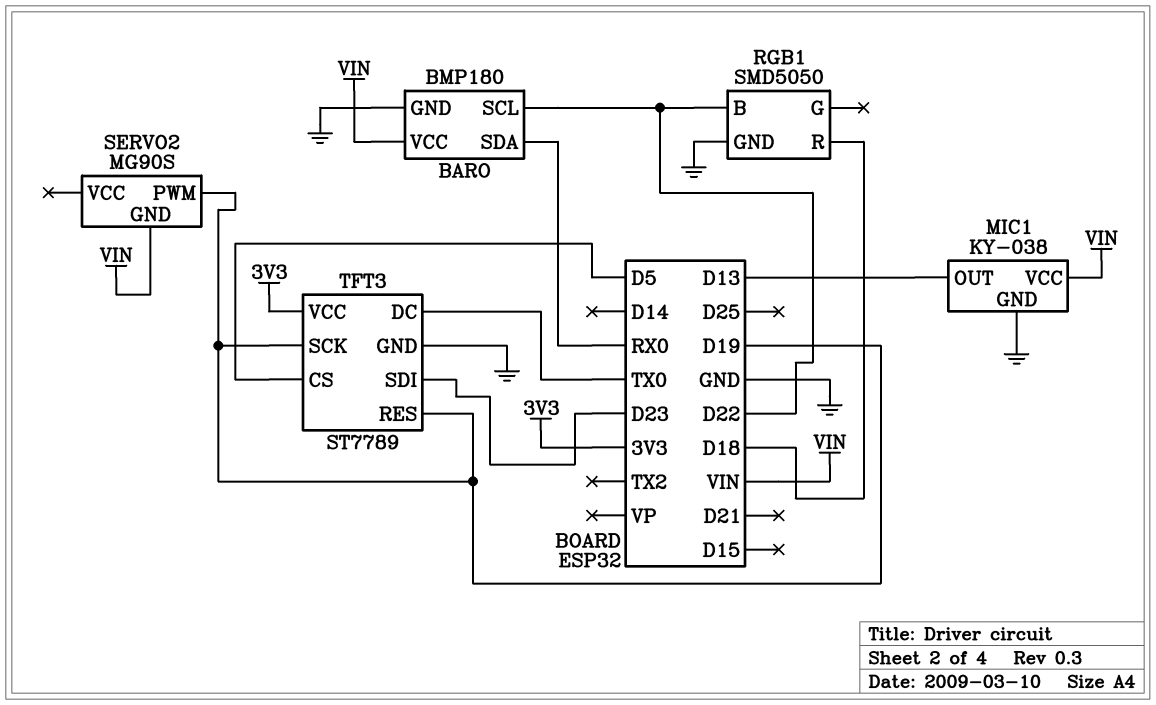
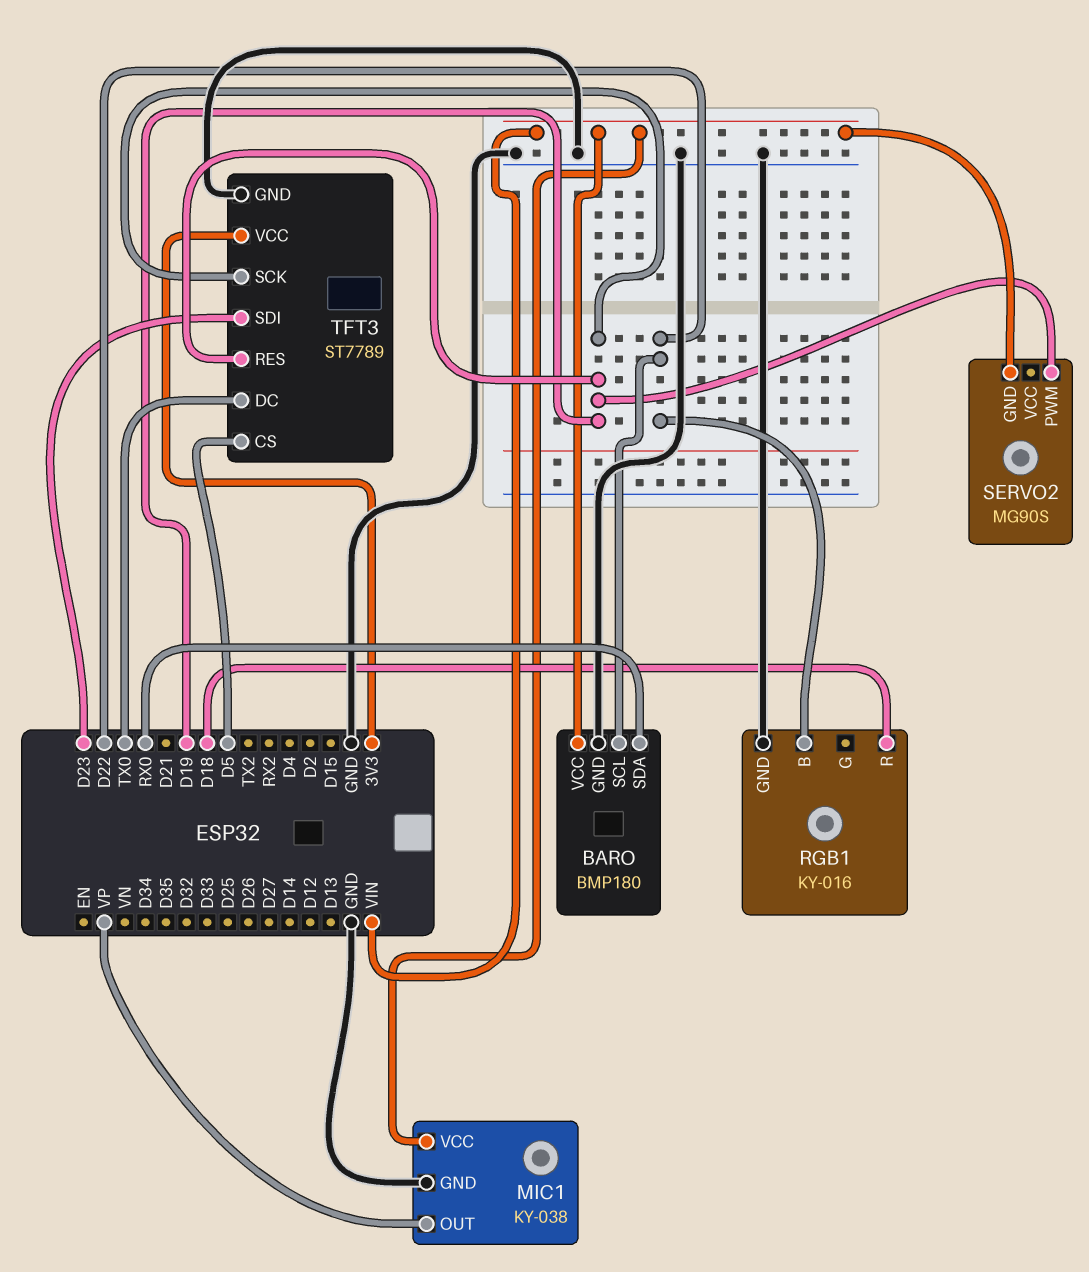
MIC1 pin OUT: D13 -> VP
RGB1: SMD5050 -> KY-016

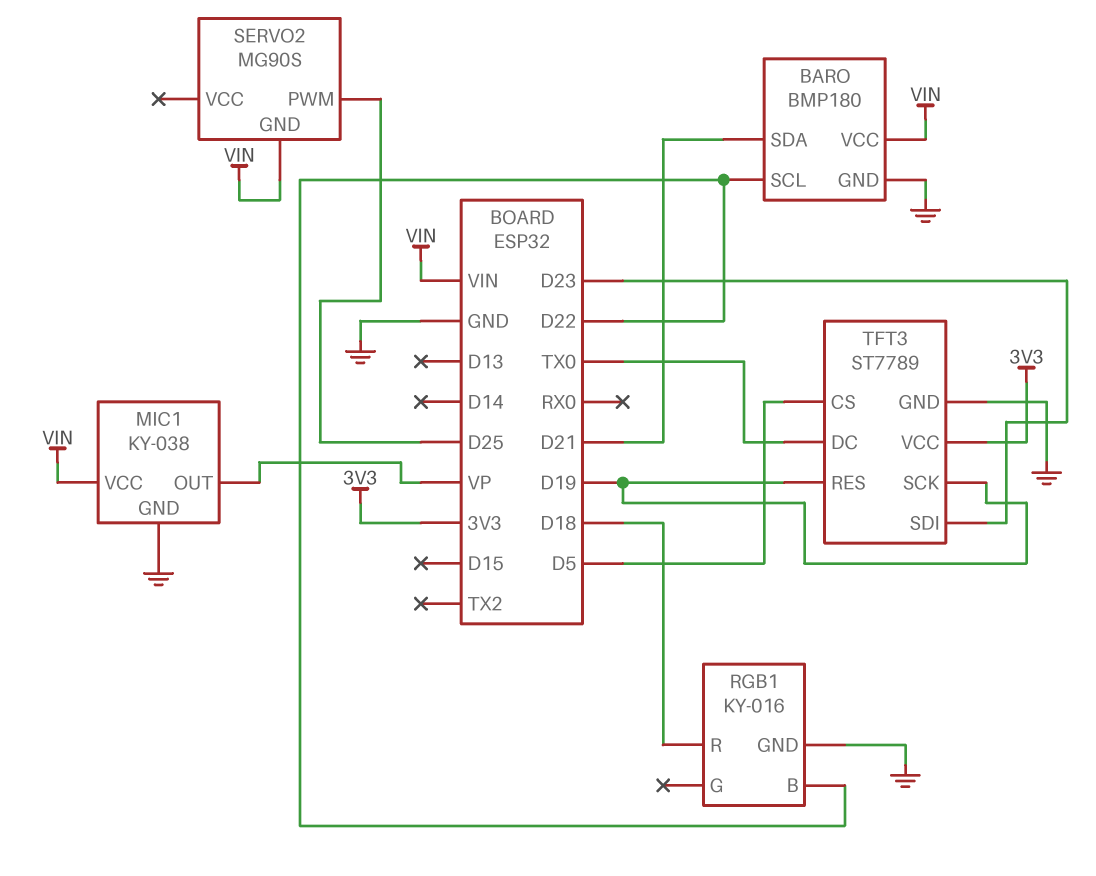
BARO pin SDA: RX0 -> D21
SERVO2 pin PWM: D19 -> D25

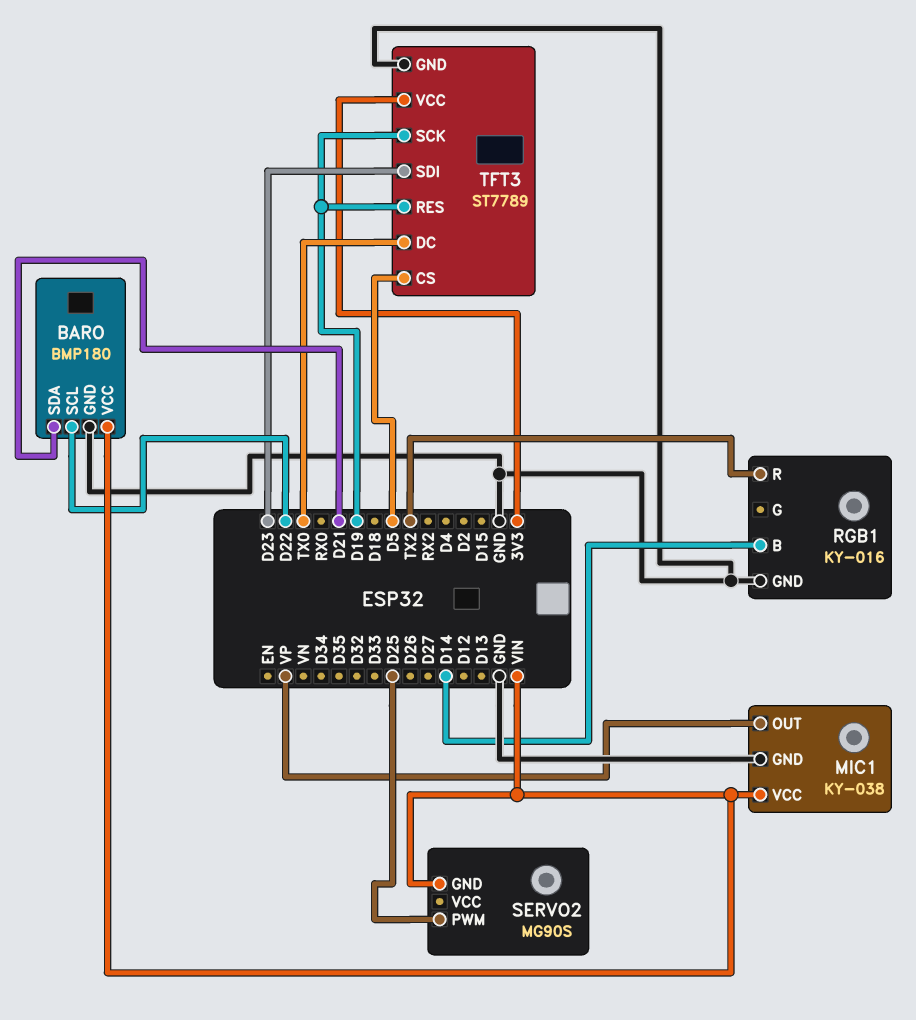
RGB1 pin B: D22 -> D14
RGB1 pin R: D18 -> TX2

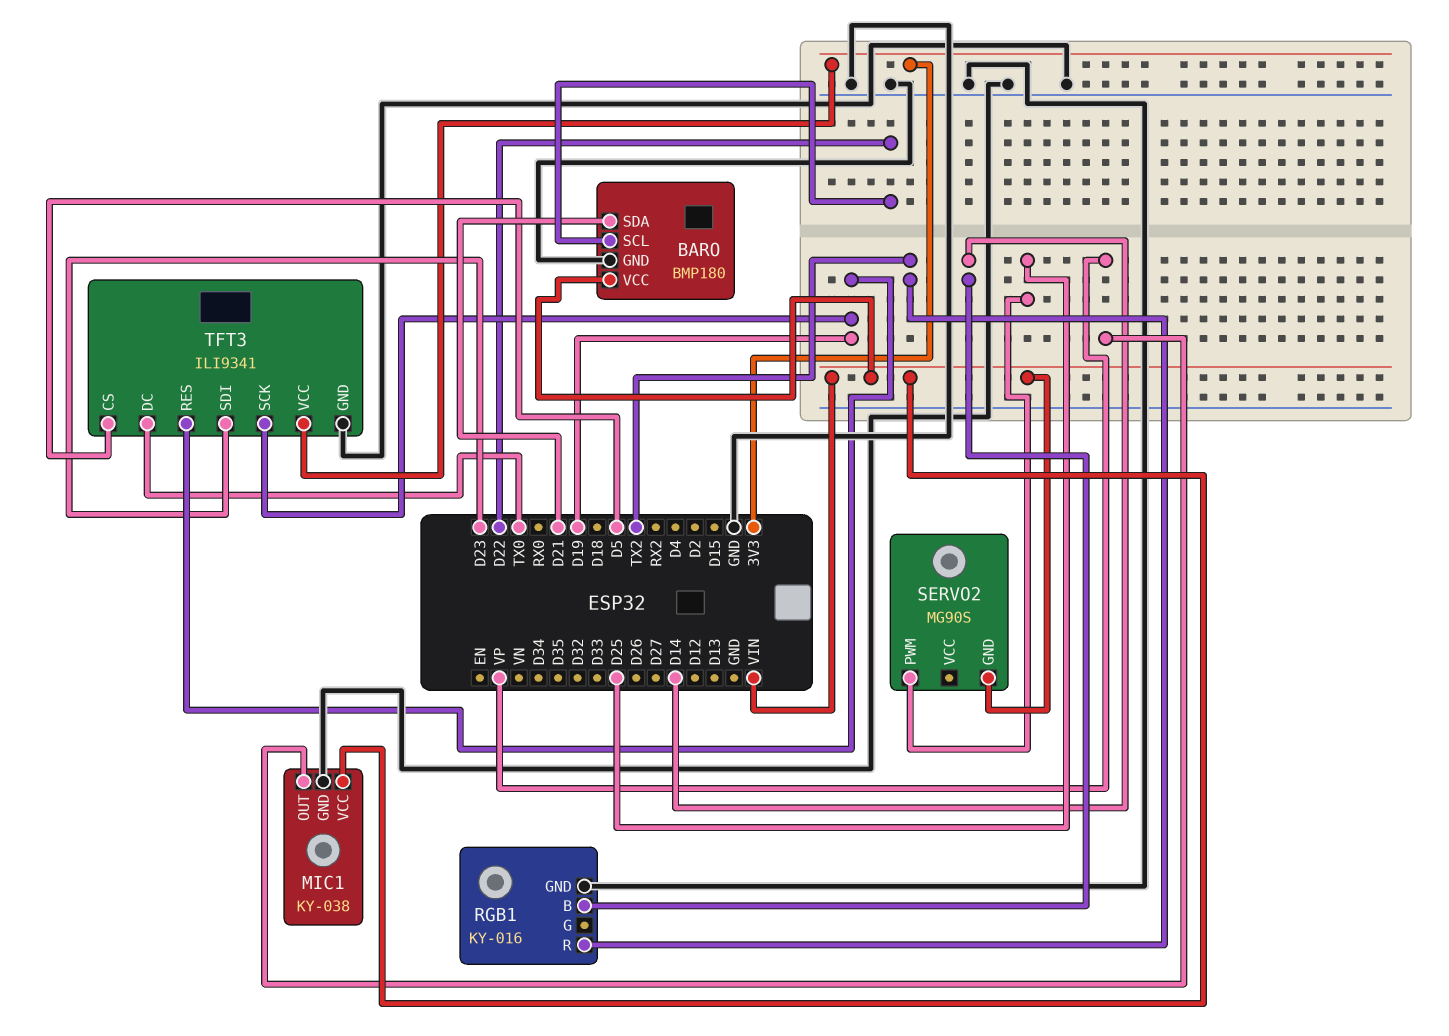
TFT3: ST7789 -> ILI9341

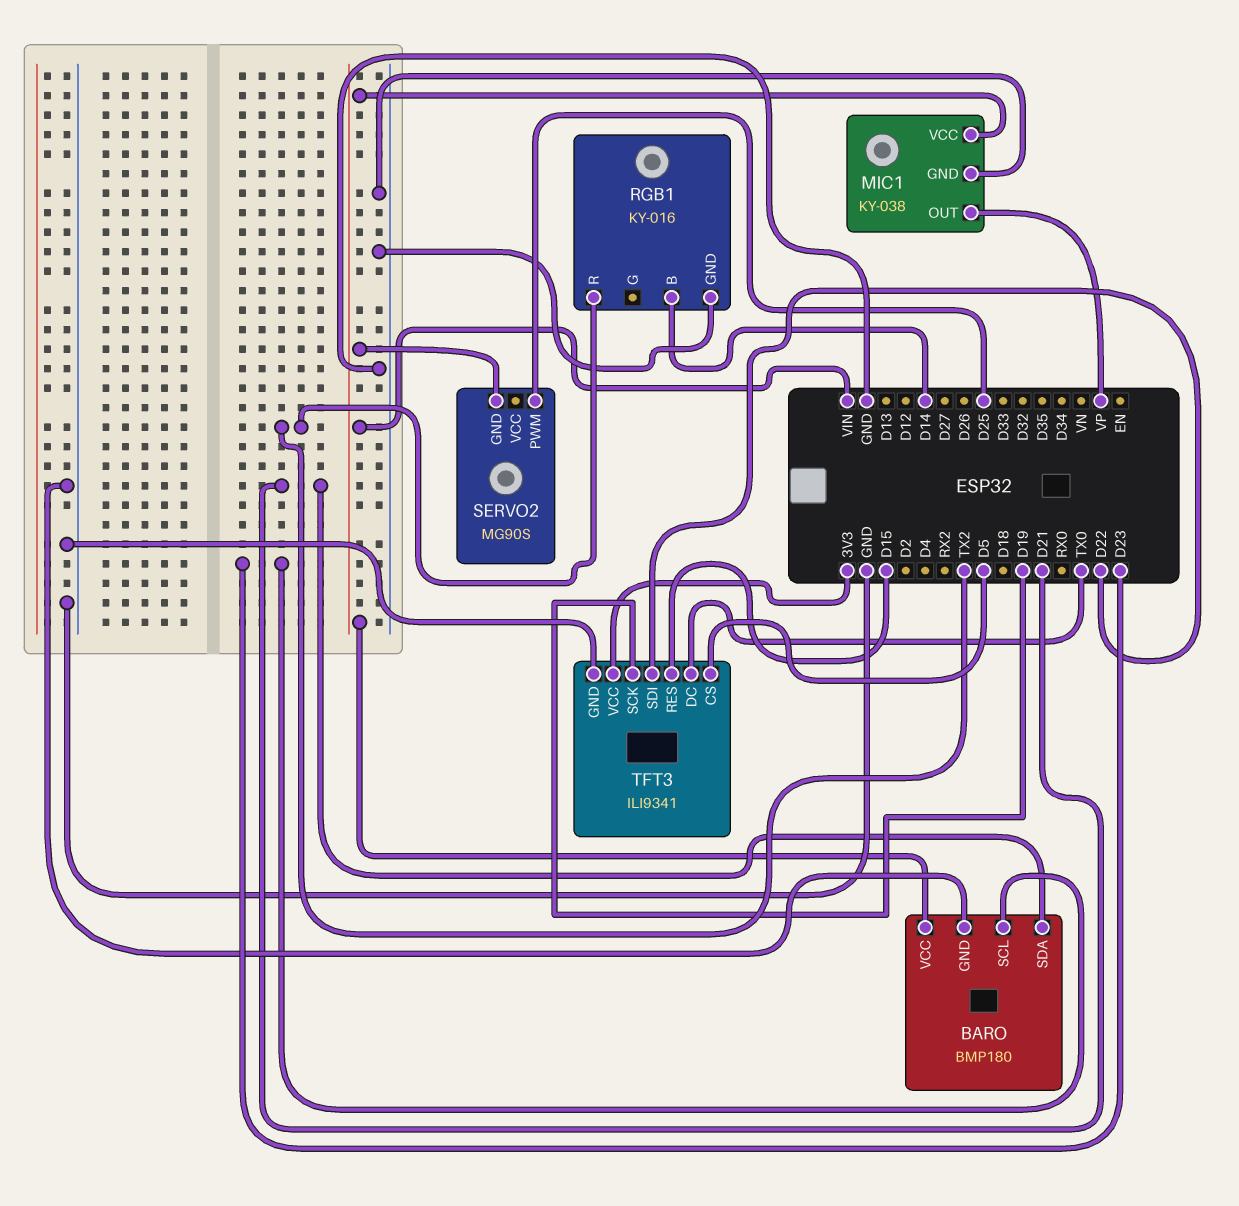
BARO pin SCL: D22 -> D23
TFT3 pin RES: D19 -> D15
TFT3 pin SDI: D23 -> D22

